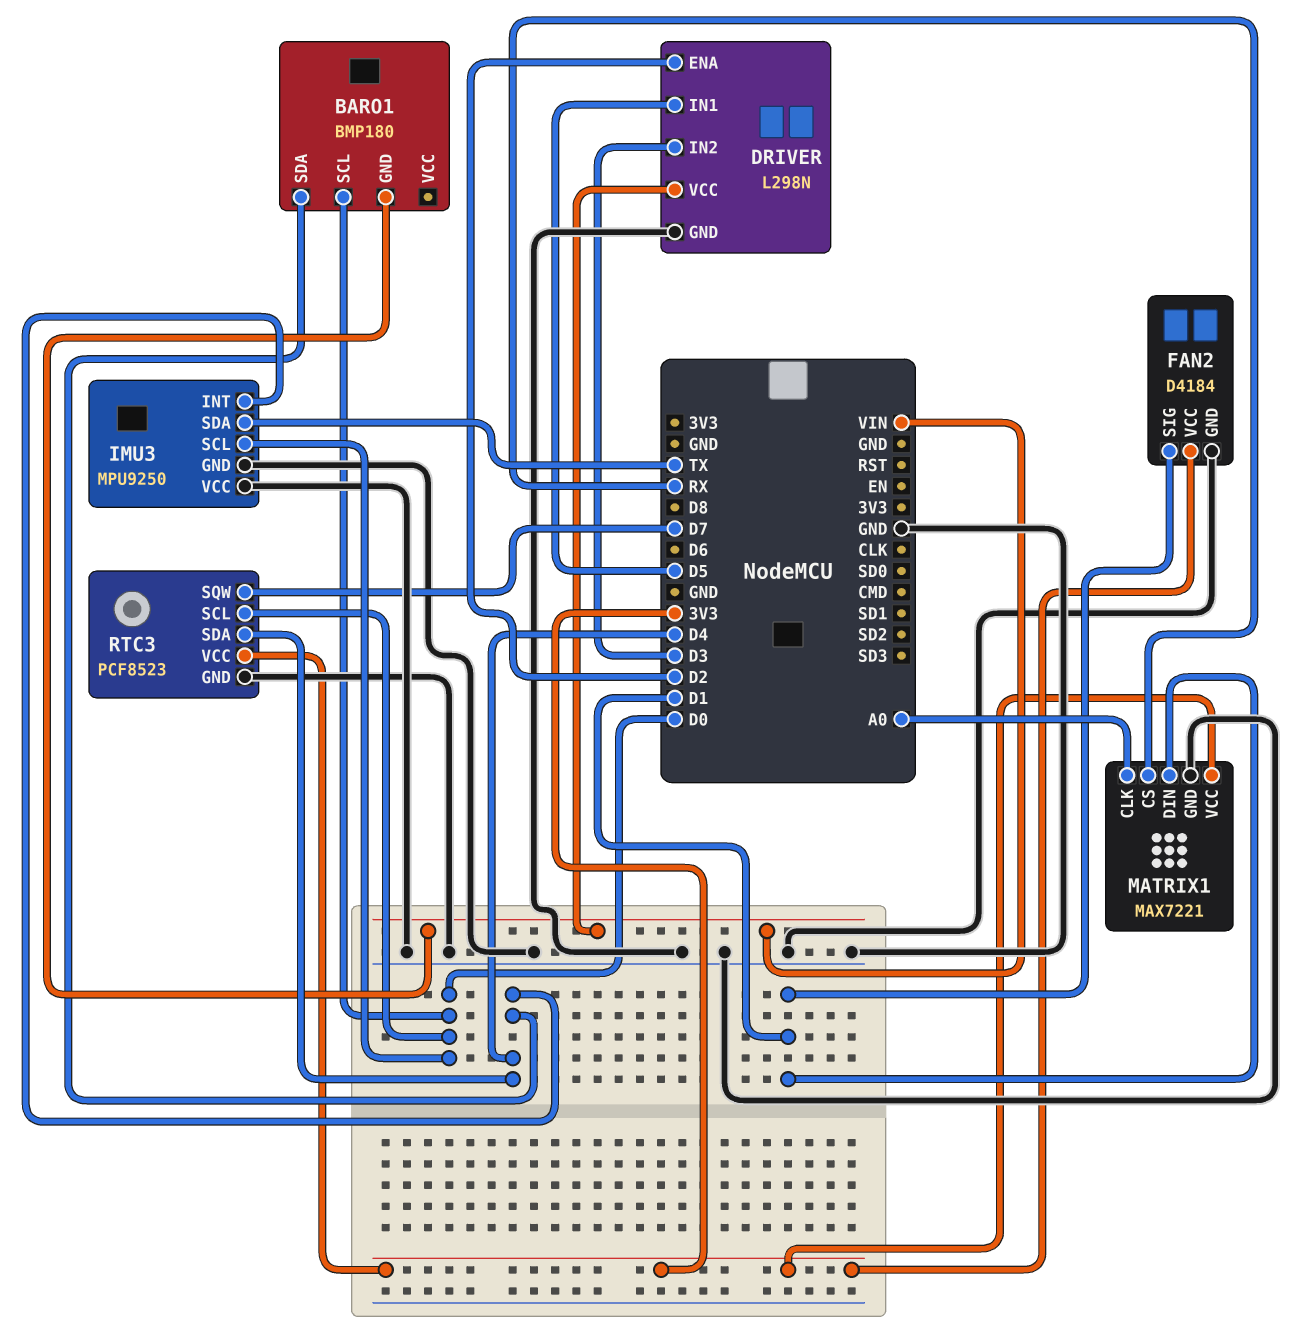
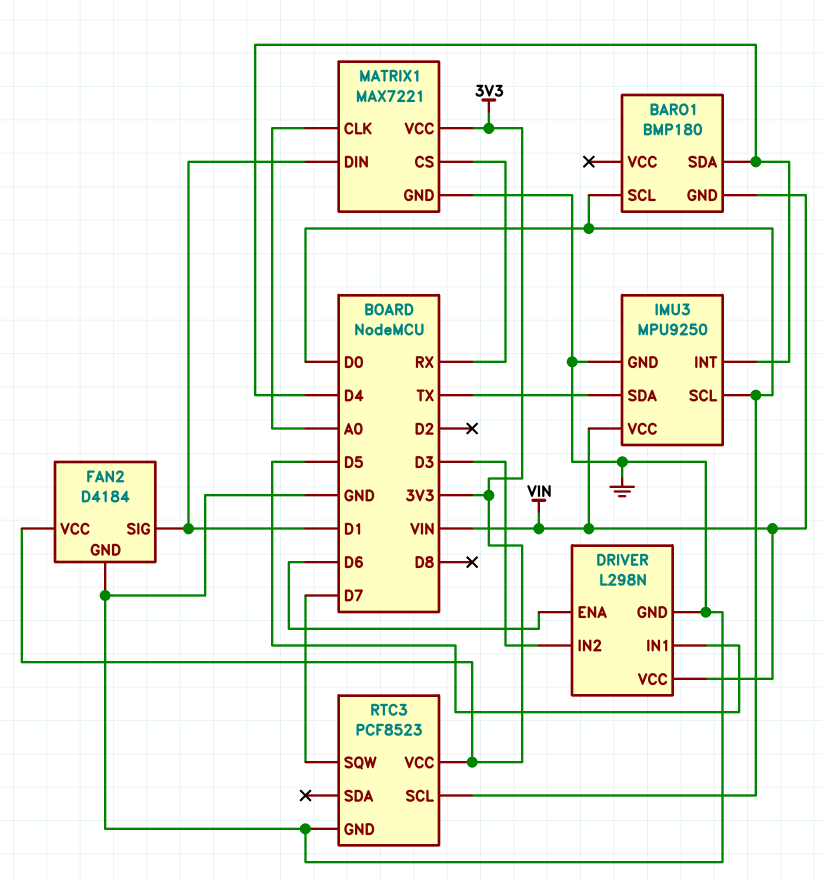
DRIVER pin ENA: D2 -> D6
IMU3 pin VCC: GND -> VIN
RTC3 pin SDA: D4 -> none

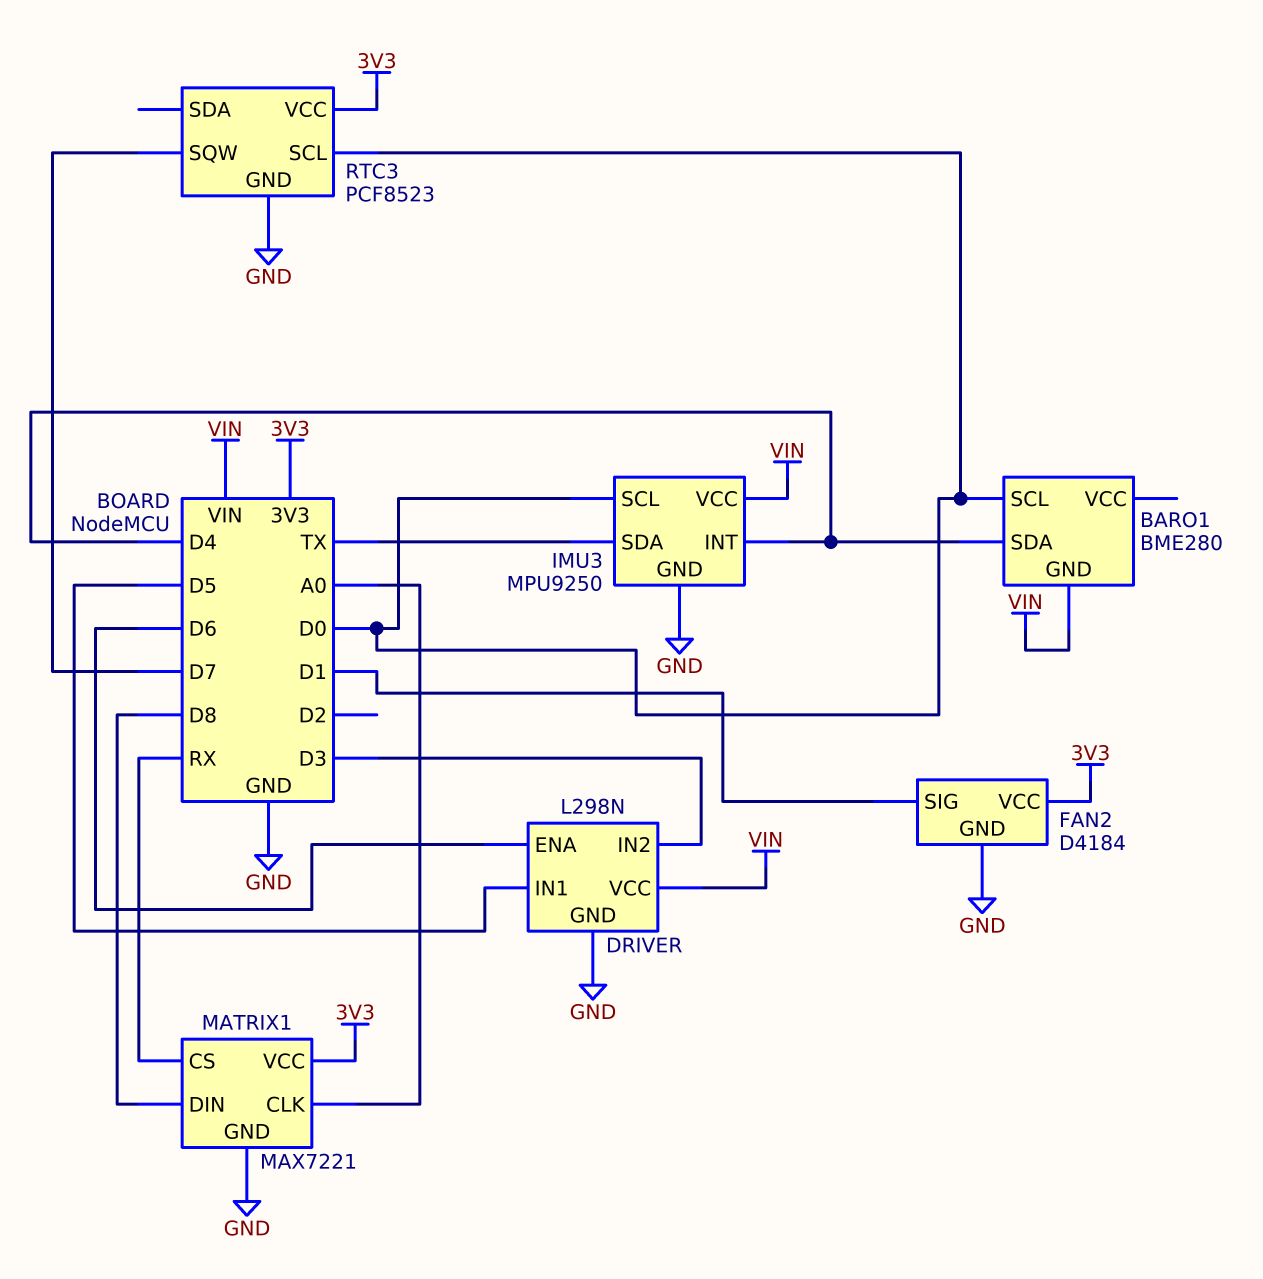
BARO1: BMP180 -> BME280
MATRIX1 pin DIN: D1 -> D8

